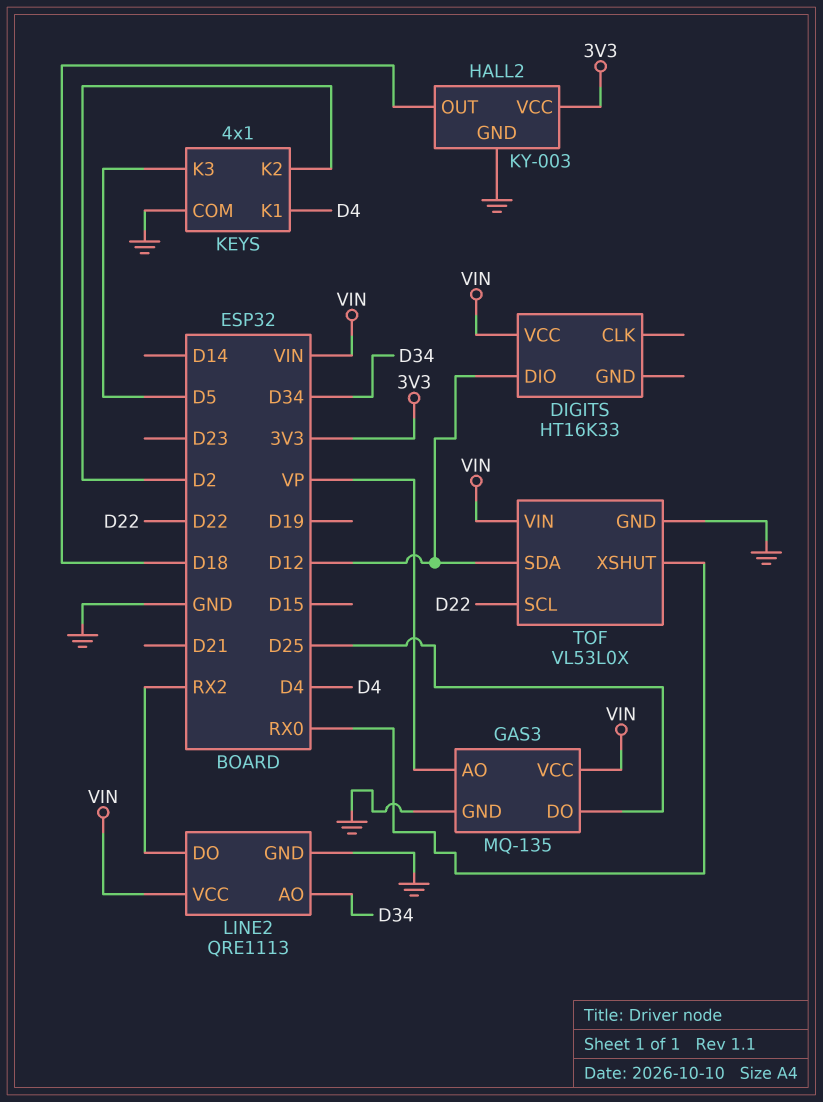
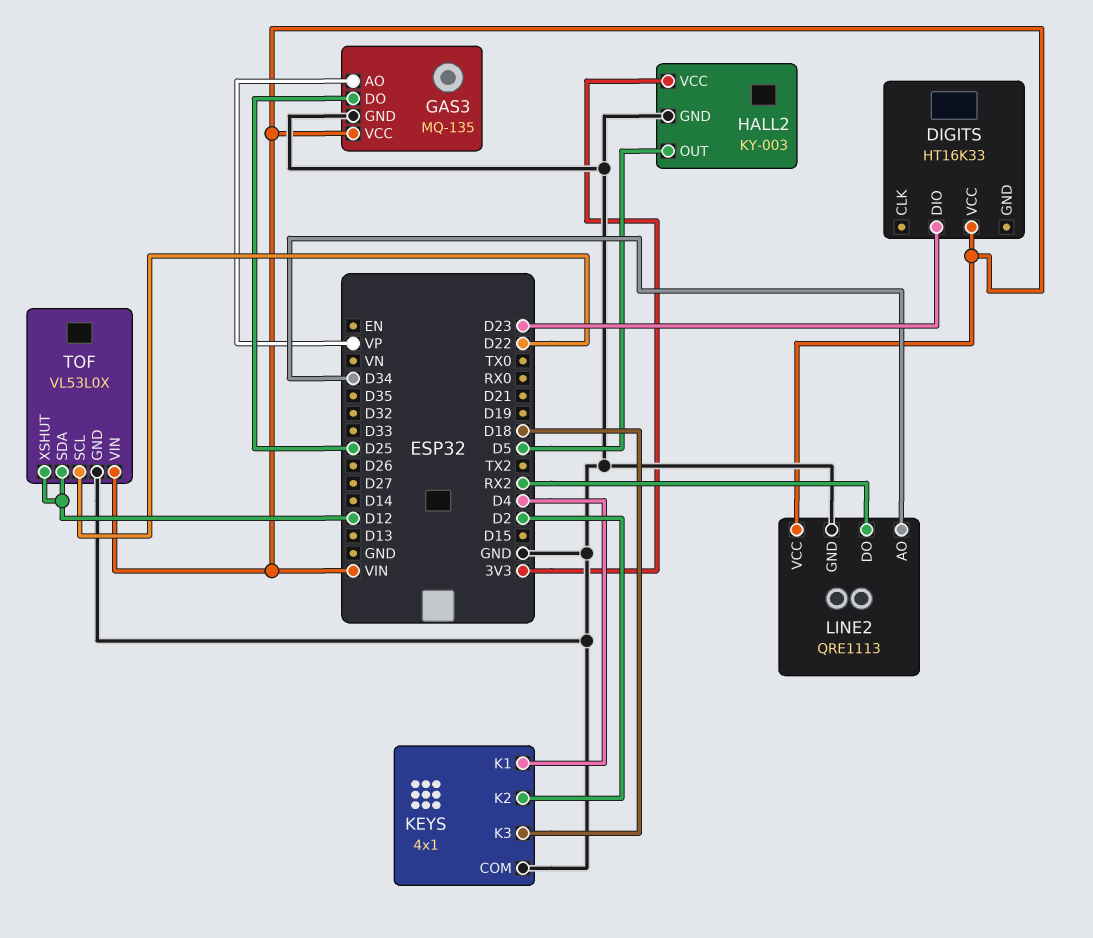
DIGITS pin DIO: D12 -> D23
HALL2 pin OUT: D18 -> D5
KEYS pin K3: D5 -> D18
TOF pin XSHUT: RX0 -> D12

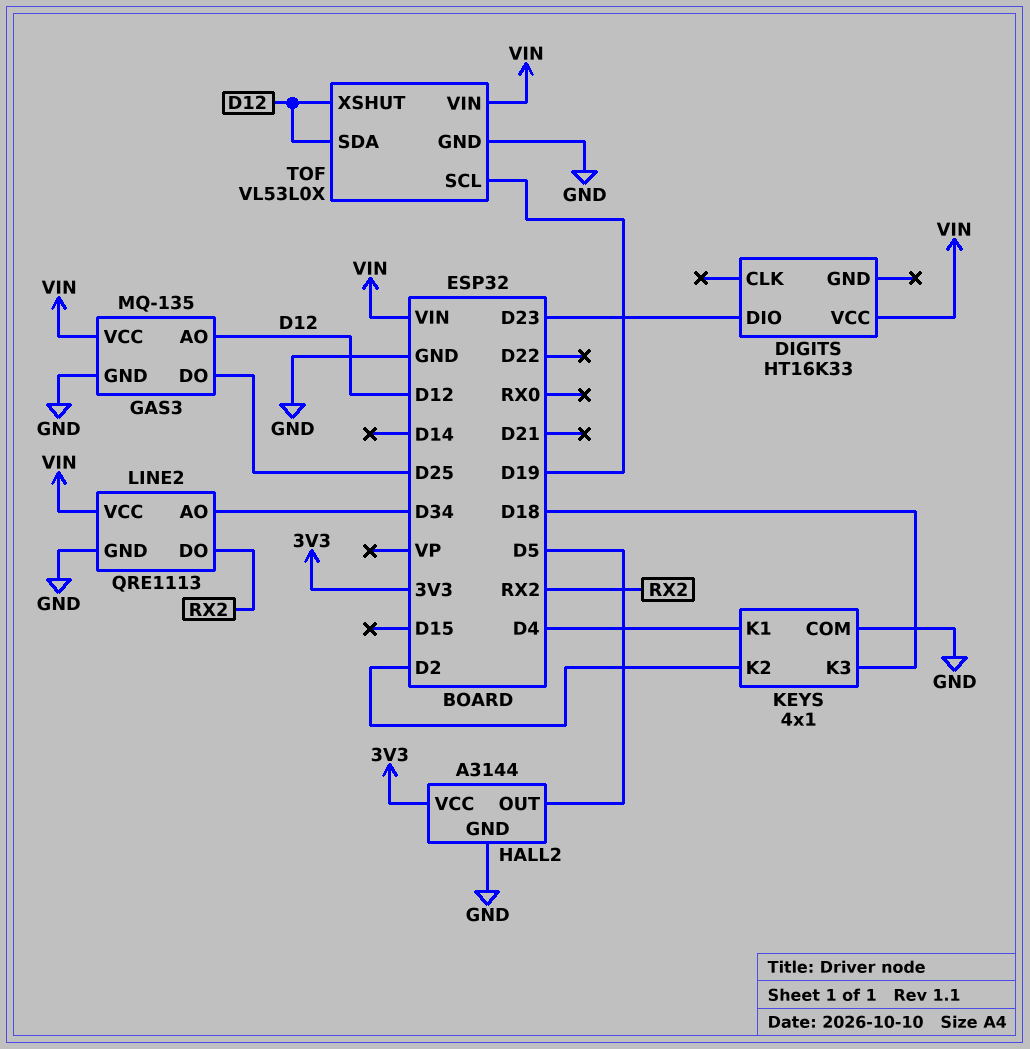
GAS3 pin AO: VP -> D12
HALL2: KY-003 -> A3144
TOF pin SCL: D22 -> D19

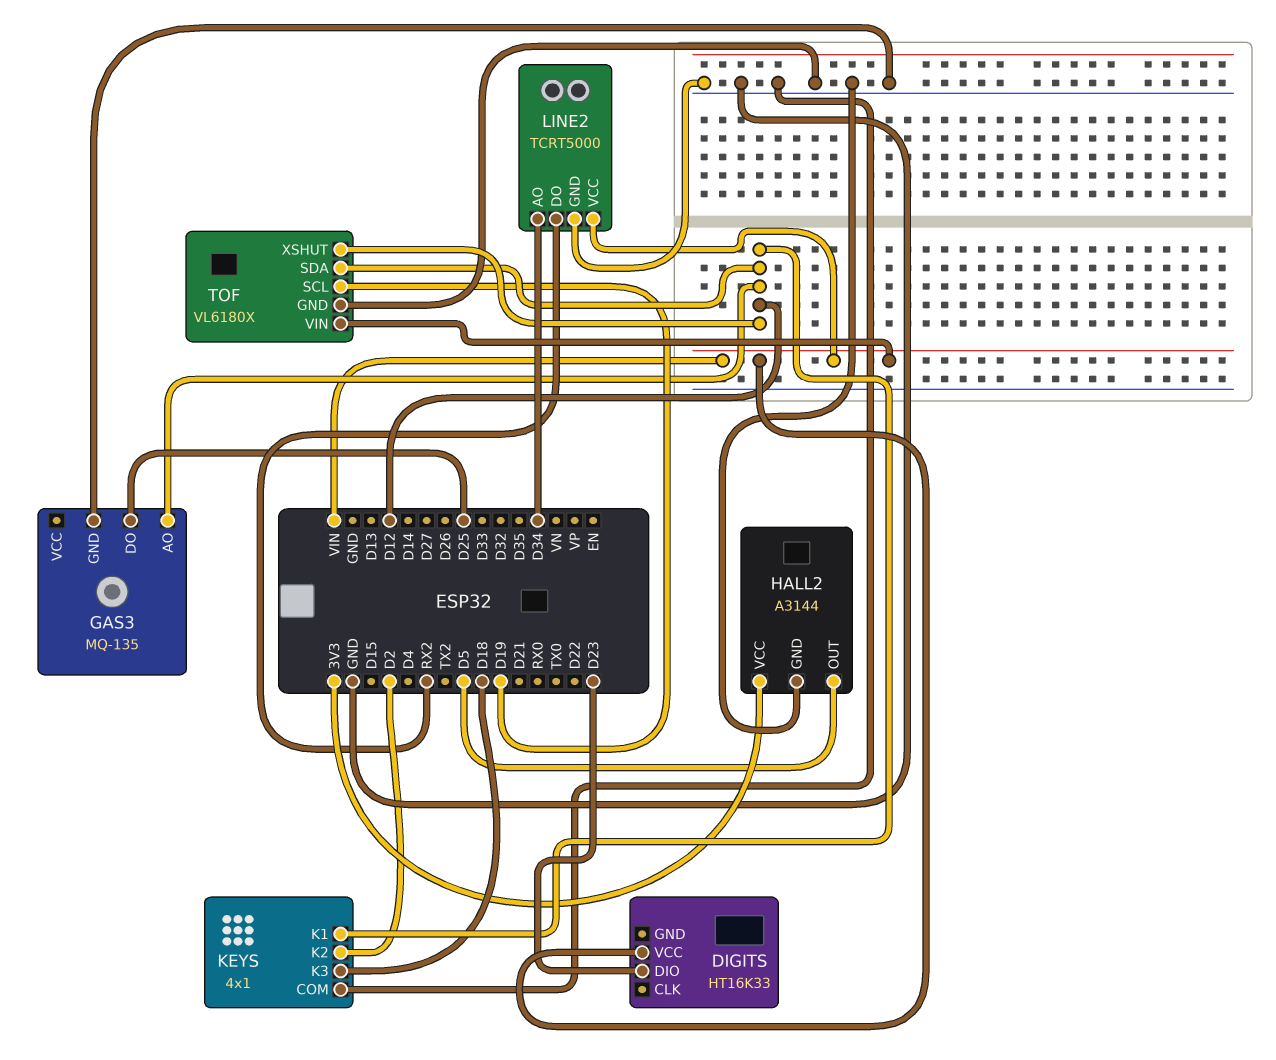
GAS3 pin VCC: VIN -> none
KEYS pin K1: D4 -> D12
LINE2: QRE1113 -> TCRT5000
TOF: VL53L0X -> VL6180X

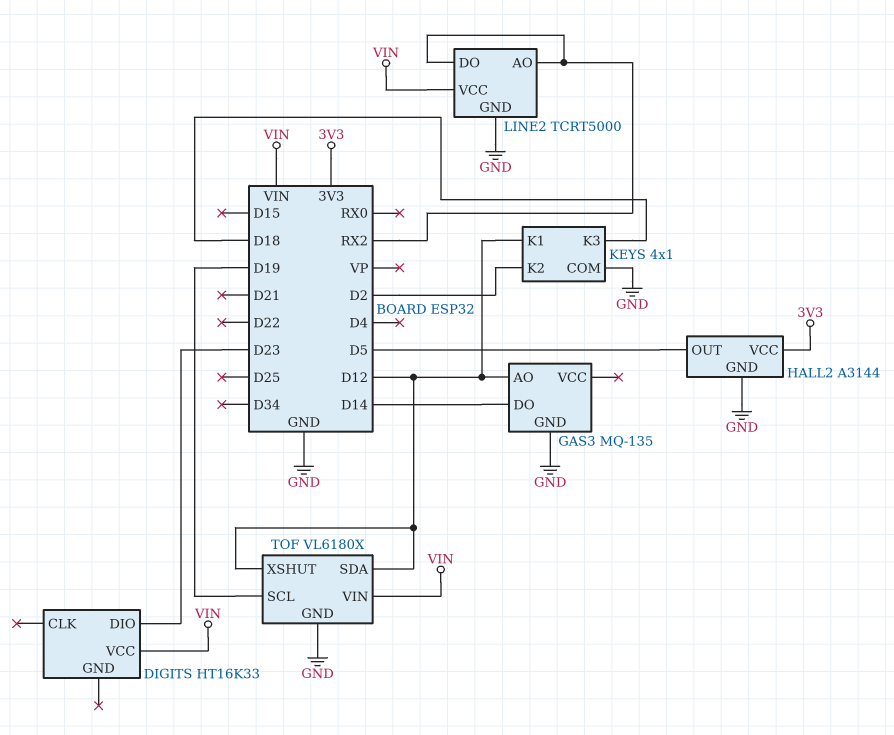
GAS3 pin DO: D25 -> D14
LINE2 pin AO: D34 -> RX2

